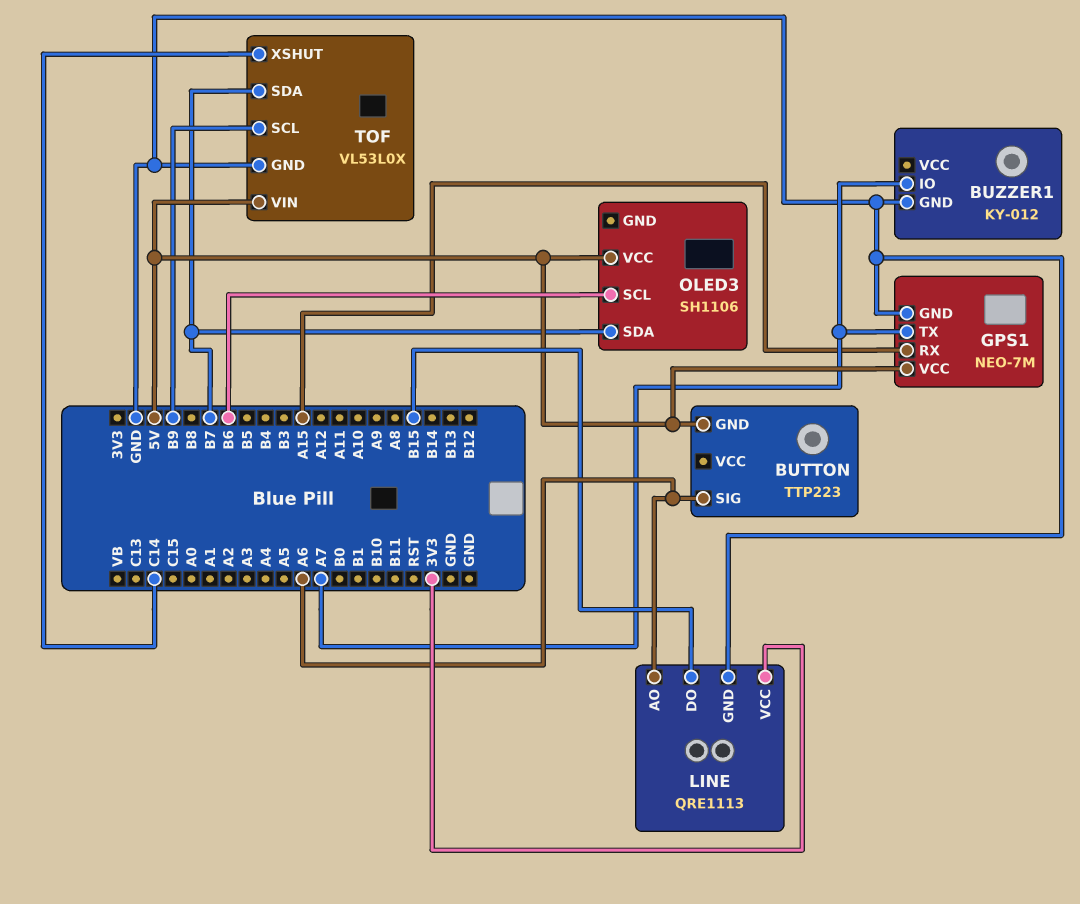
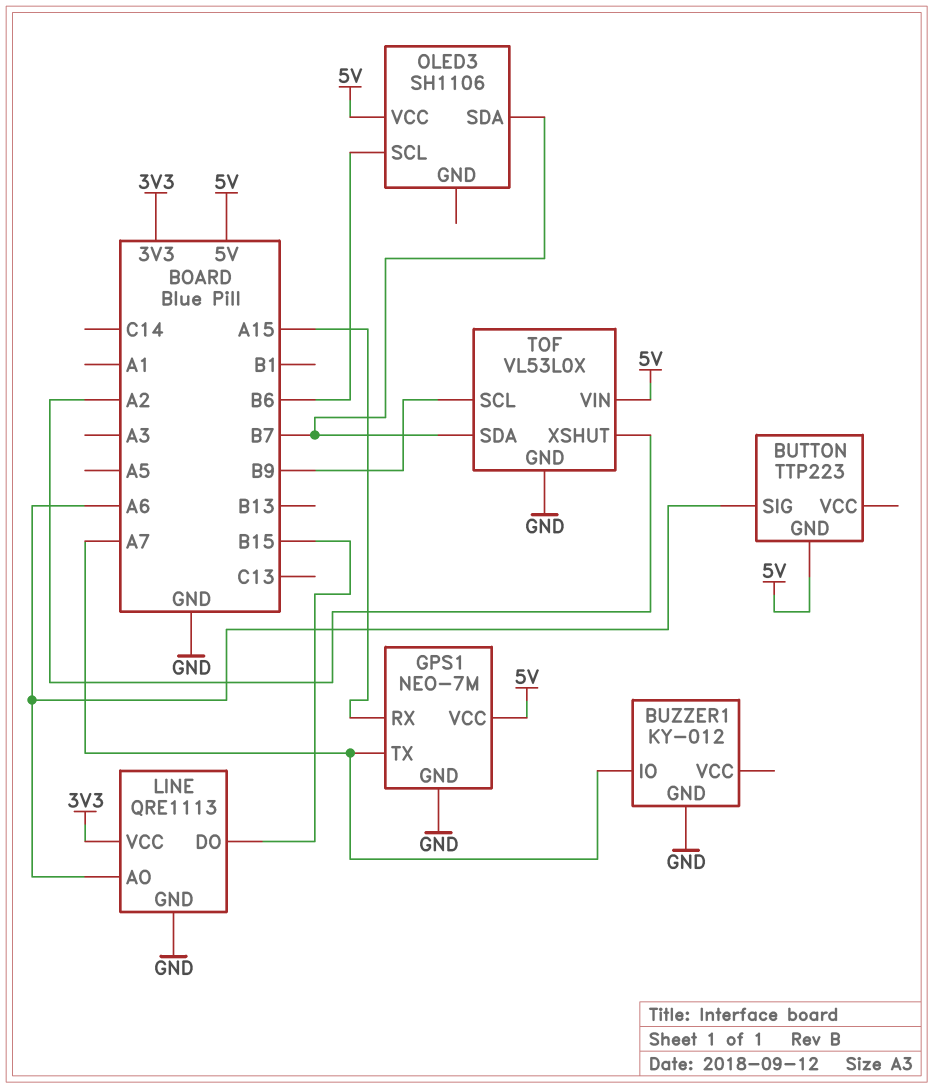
TOF pin XSHUT: C14 -> A2

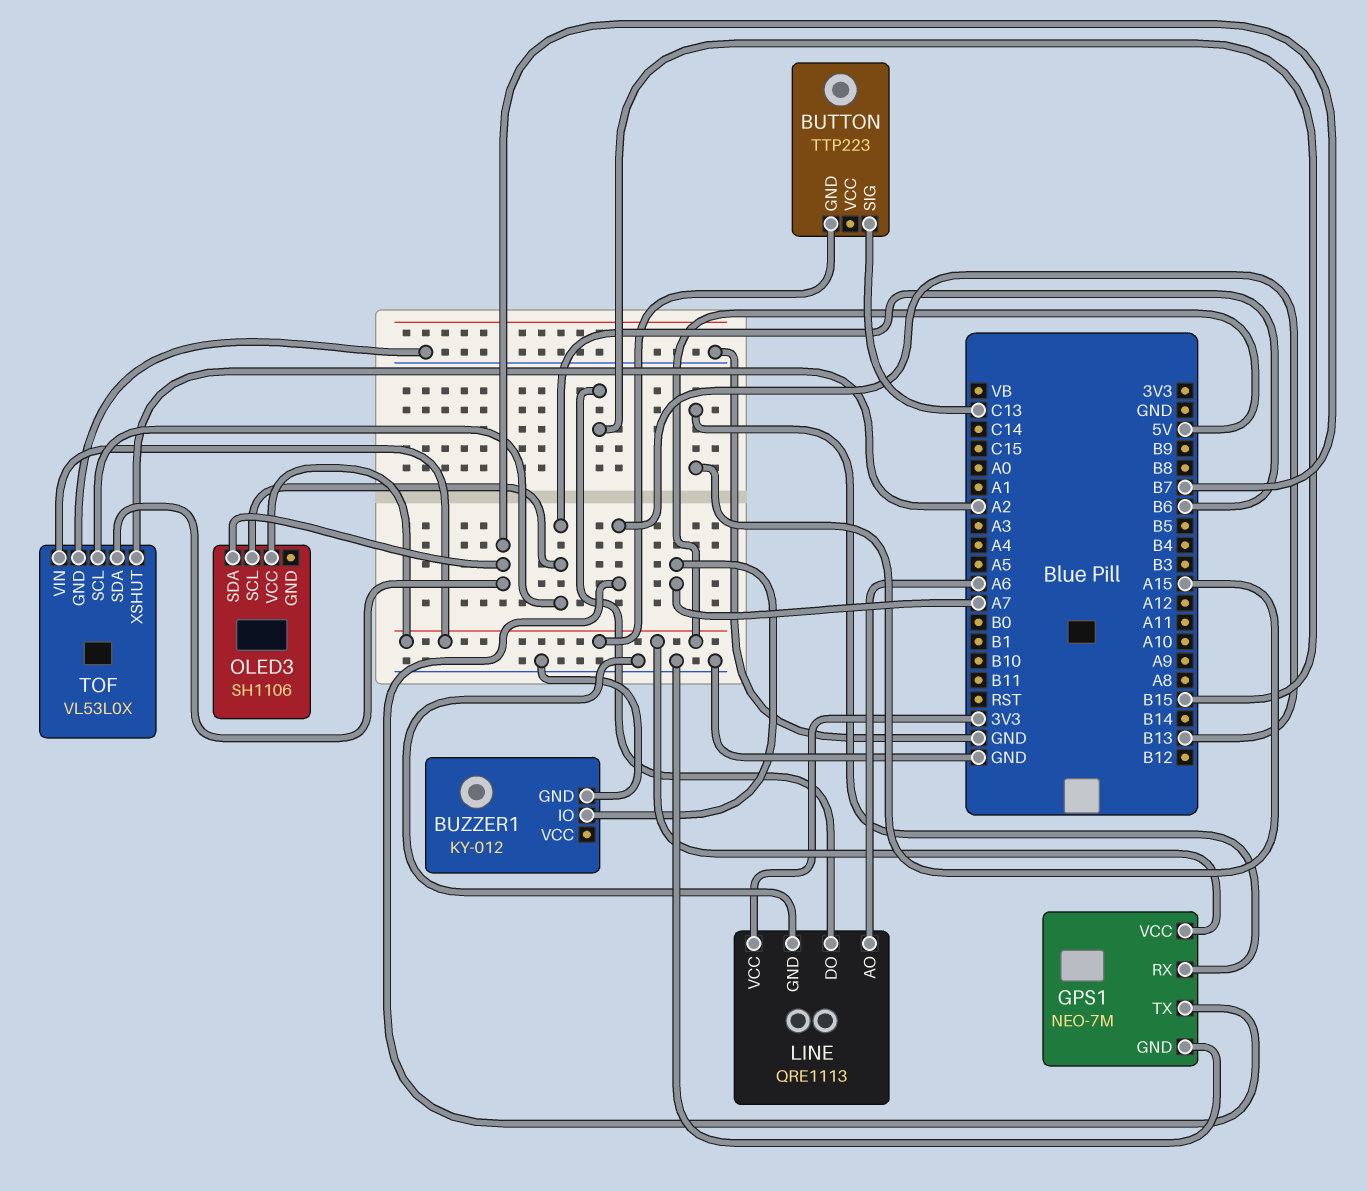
BUTTON pin SIG: A6 -> C13
GPS1 pin TX: A7 -> B13
TOF pin SCL: B9 -> B6

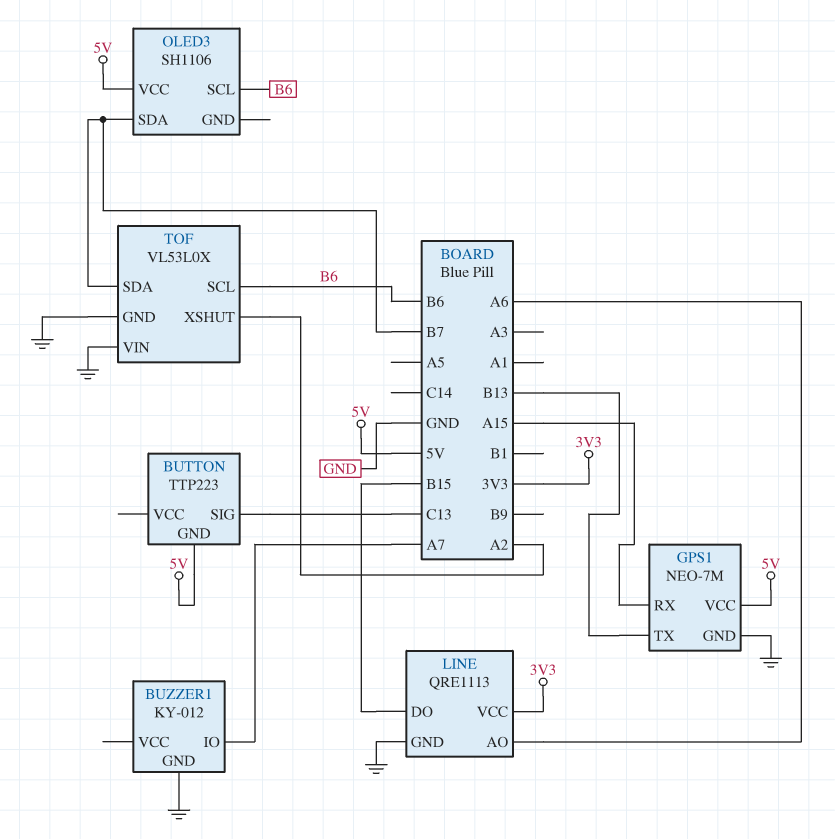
TOF pin VIN: 5V -> GND

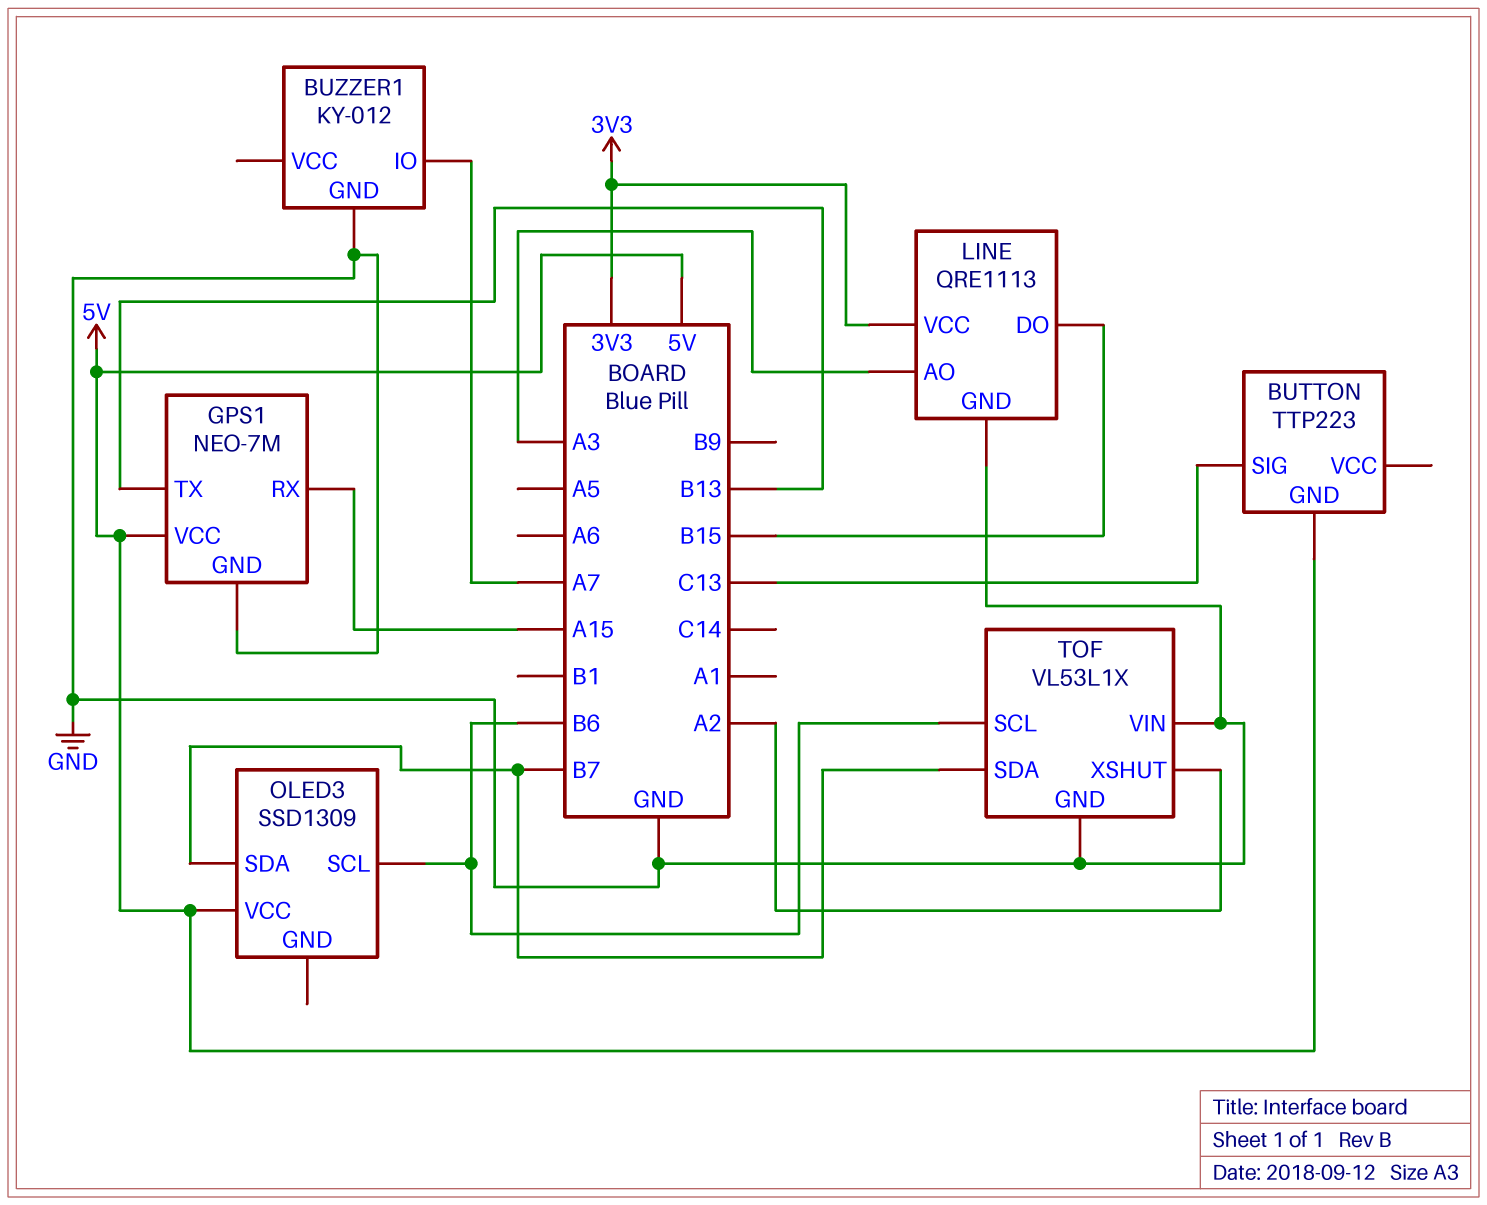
LINE pin AO: A6 -> A3
OLED3: SH1106 -> SSD1309
TOF: VL53L0X -> VL53L1X

